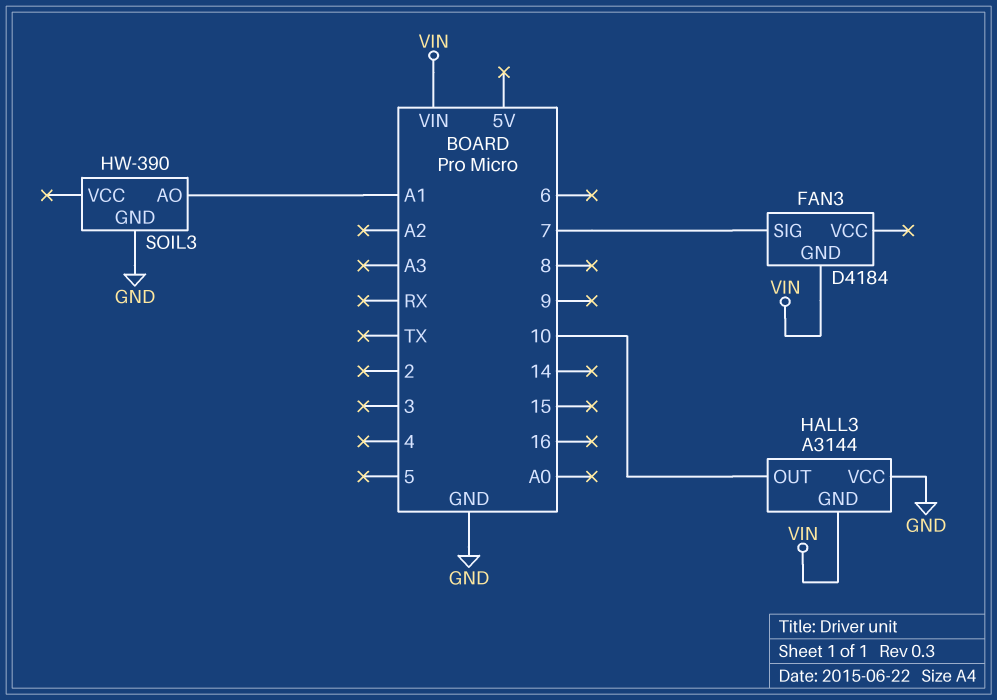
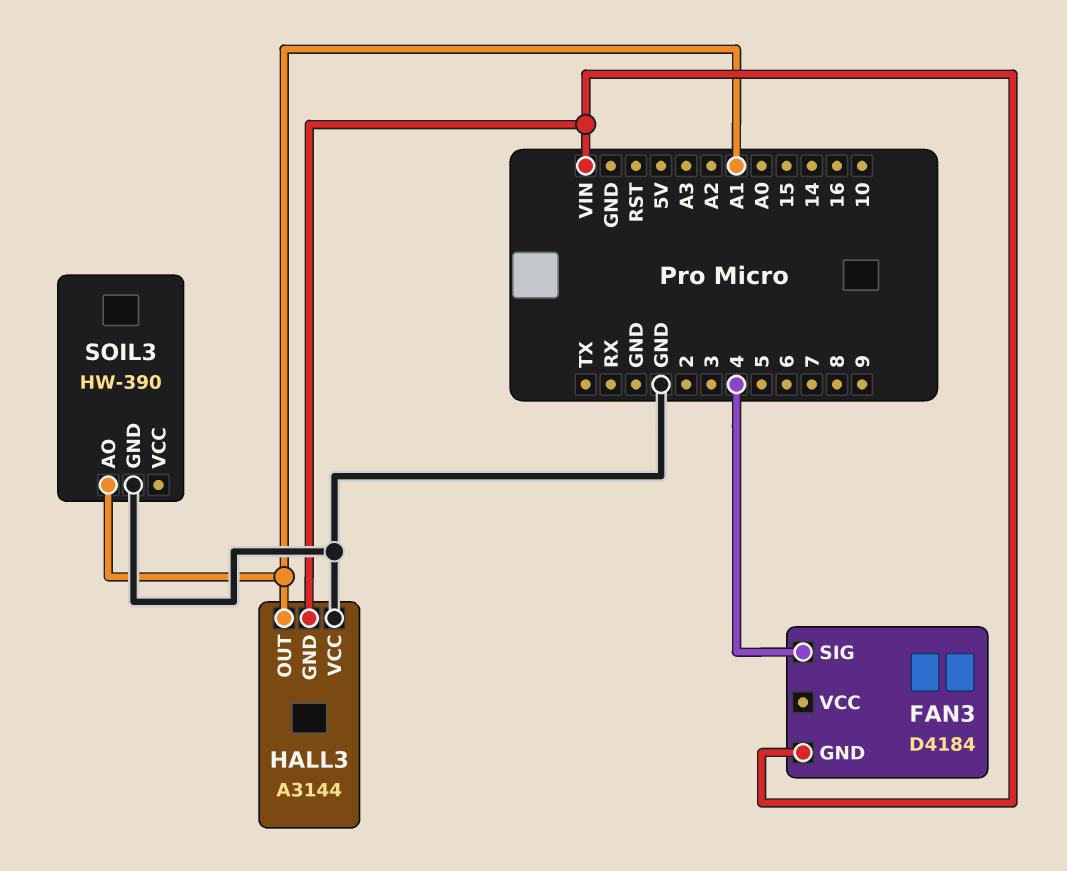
FAN3 pin SIG: 7 -> 4
HALL3 pin OUT: 10 -> A1

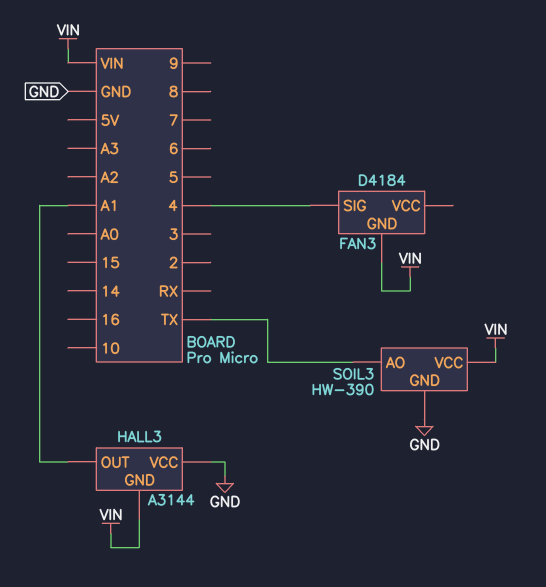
SOIL3 pin AO: A1 -> TX
SOIL3 pin VCC: none -> VIN

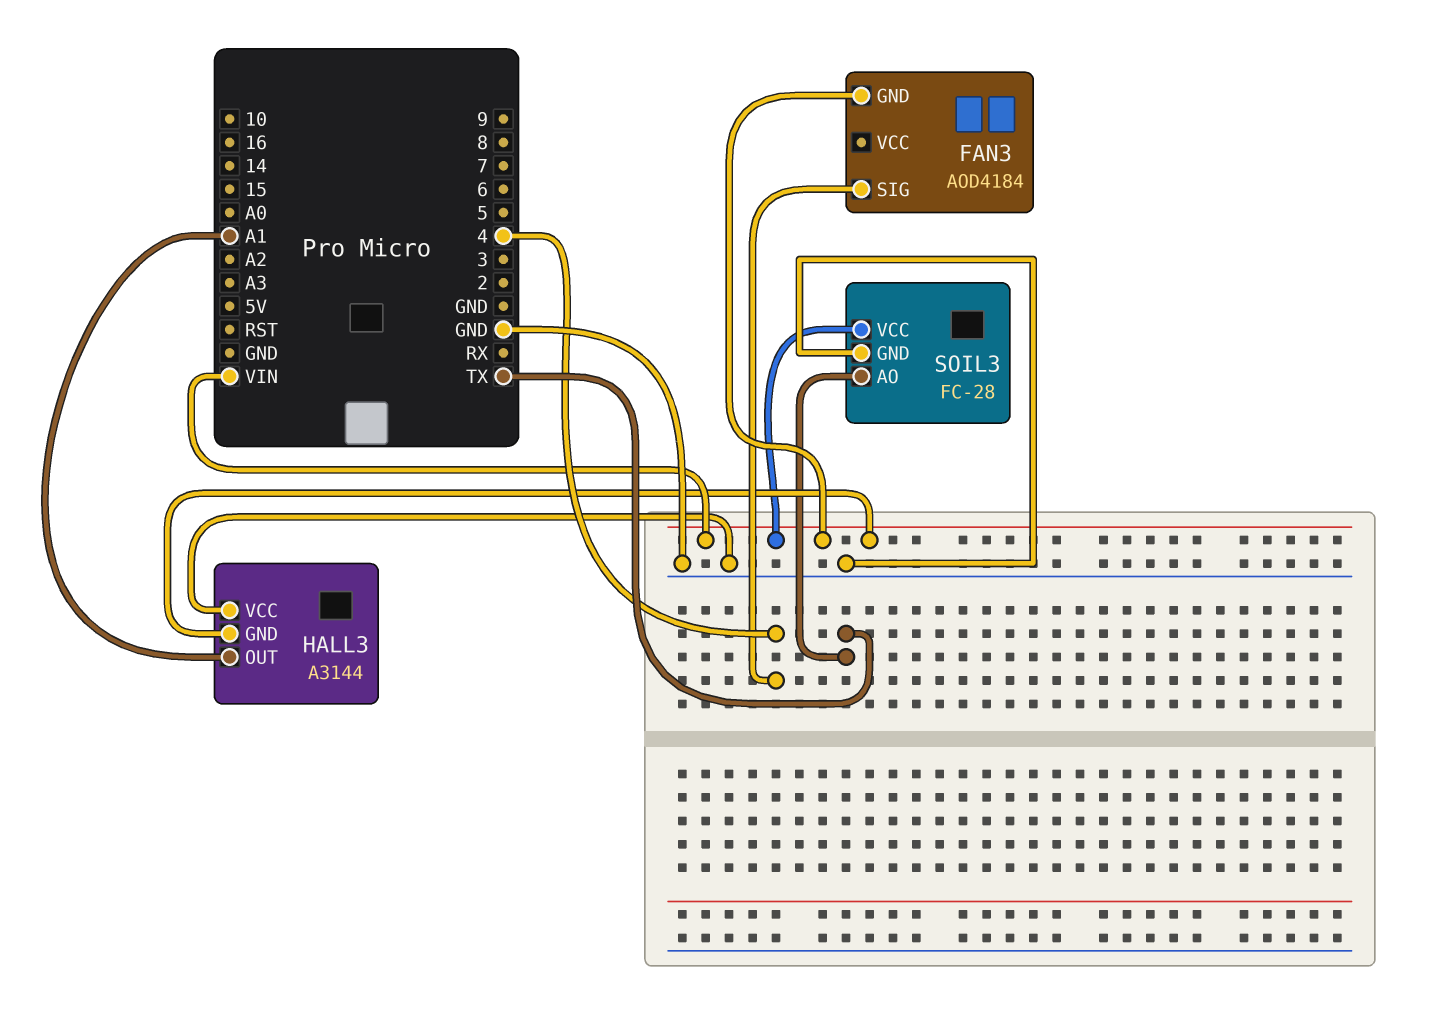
FAN3: D4184 -> AOD4184
SOIL3: HW-390 -> FC-28

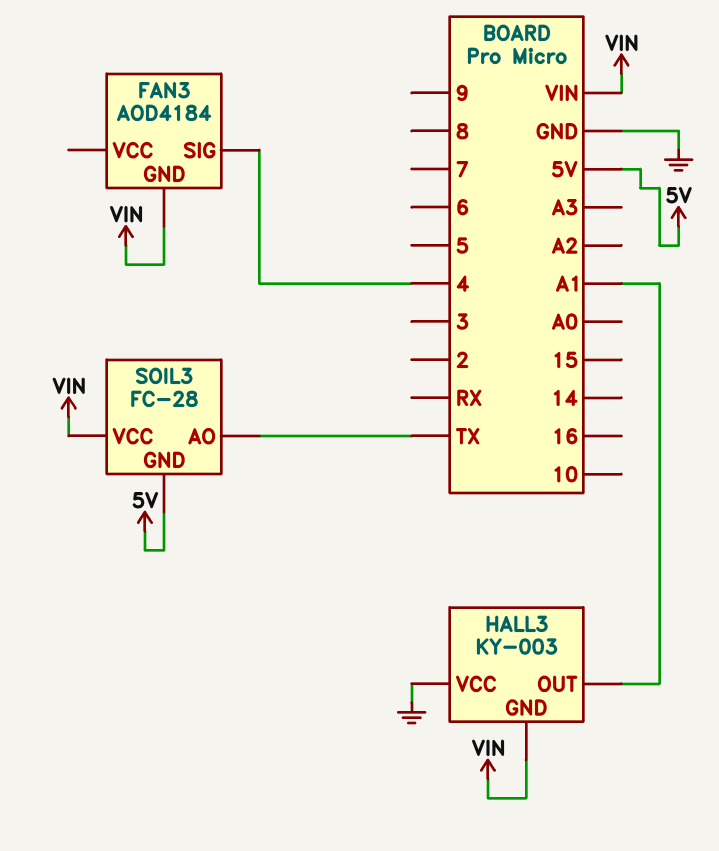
HALL3: A3144 -> KY-003
SOIL3 pin GND: GND -> 5V

